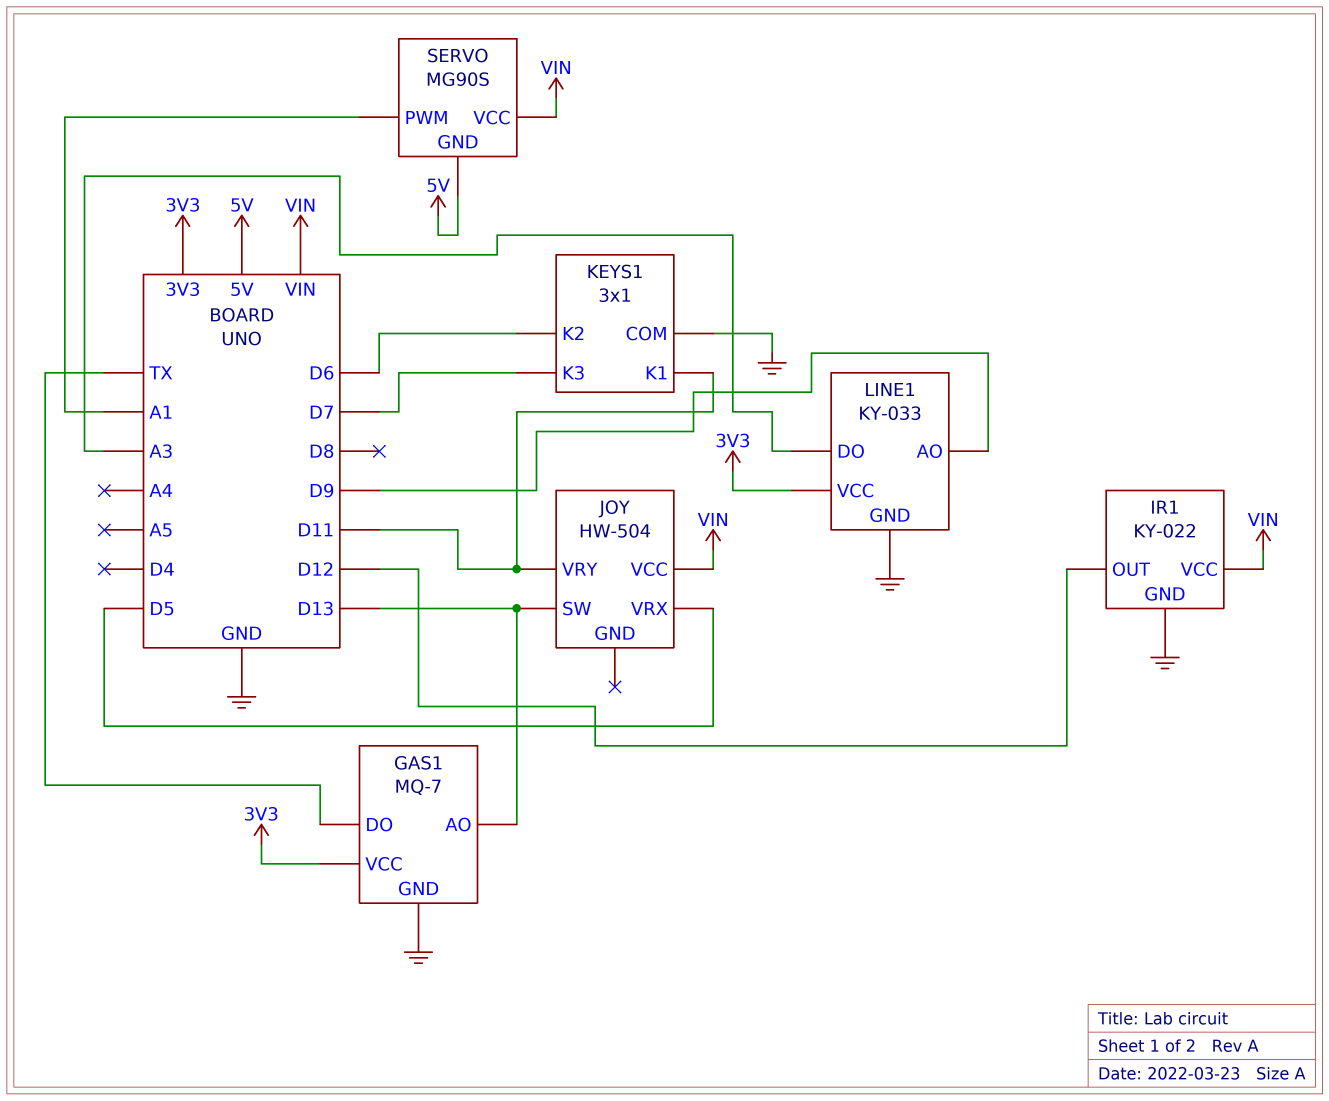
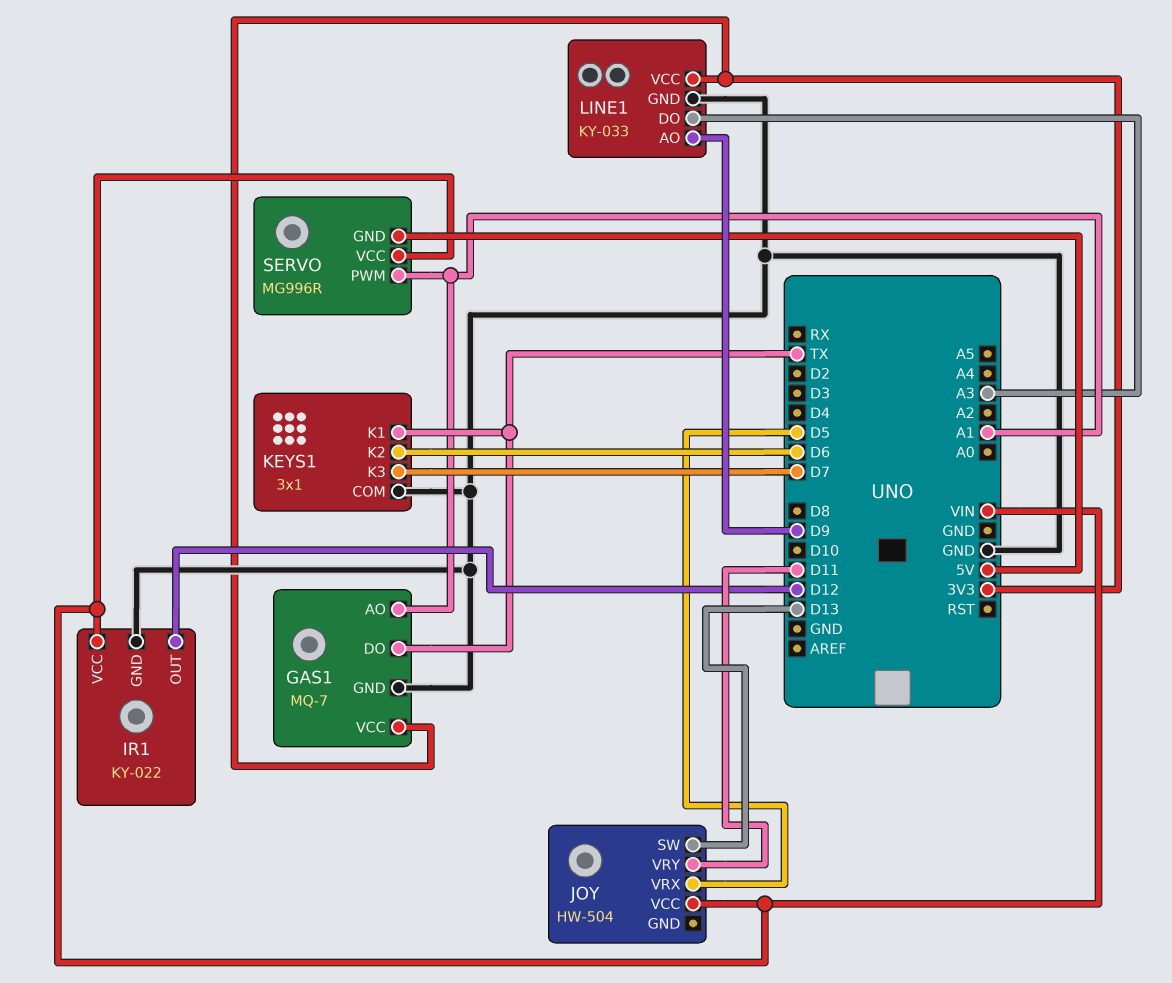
GAS1 pin AO: D13 -> A1
KEYS1 pin K1: D11 -> TX
SERVO: MG90S -> MG996R

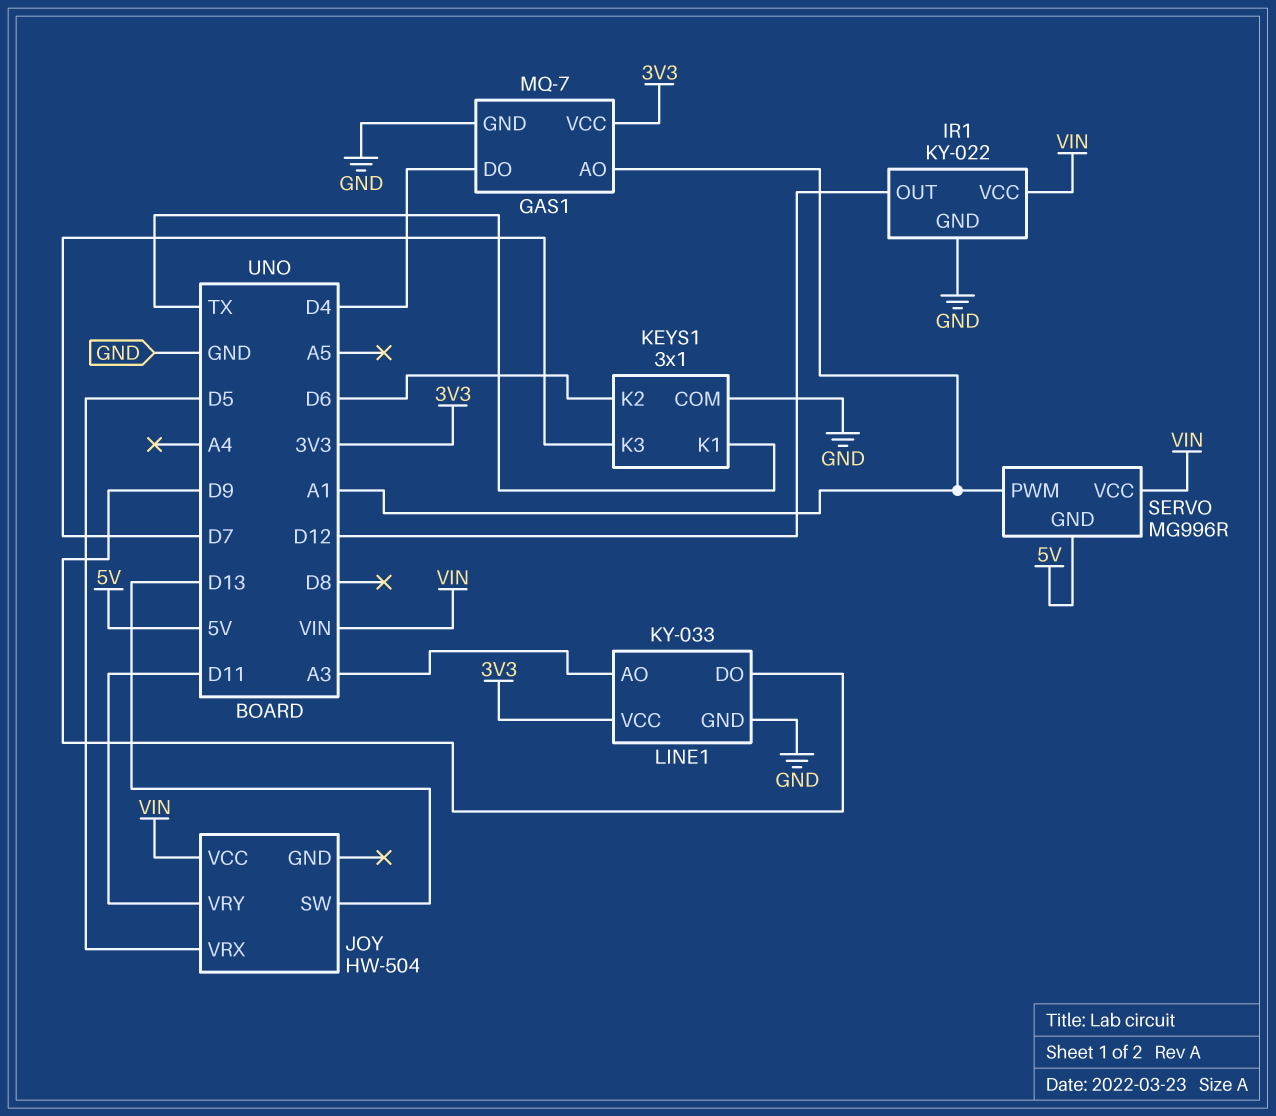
GAS1 pin DO: TX -> D4
LINE1 pin AO: D9 -> A3
LINE1 pin DO: A3 -> D9

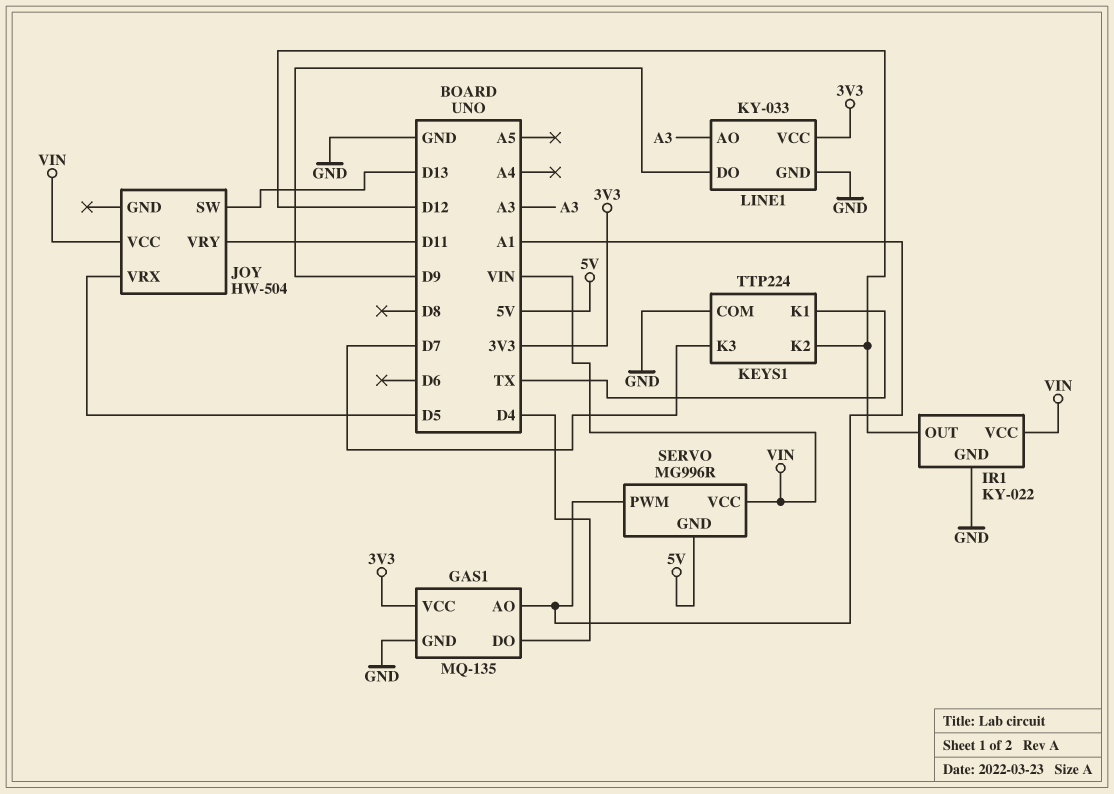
GAS1: MQ-7 -> MQ-135
KEYS1: 3x1 -> TTP224
KEYS1 pin K2: D6 -> D12

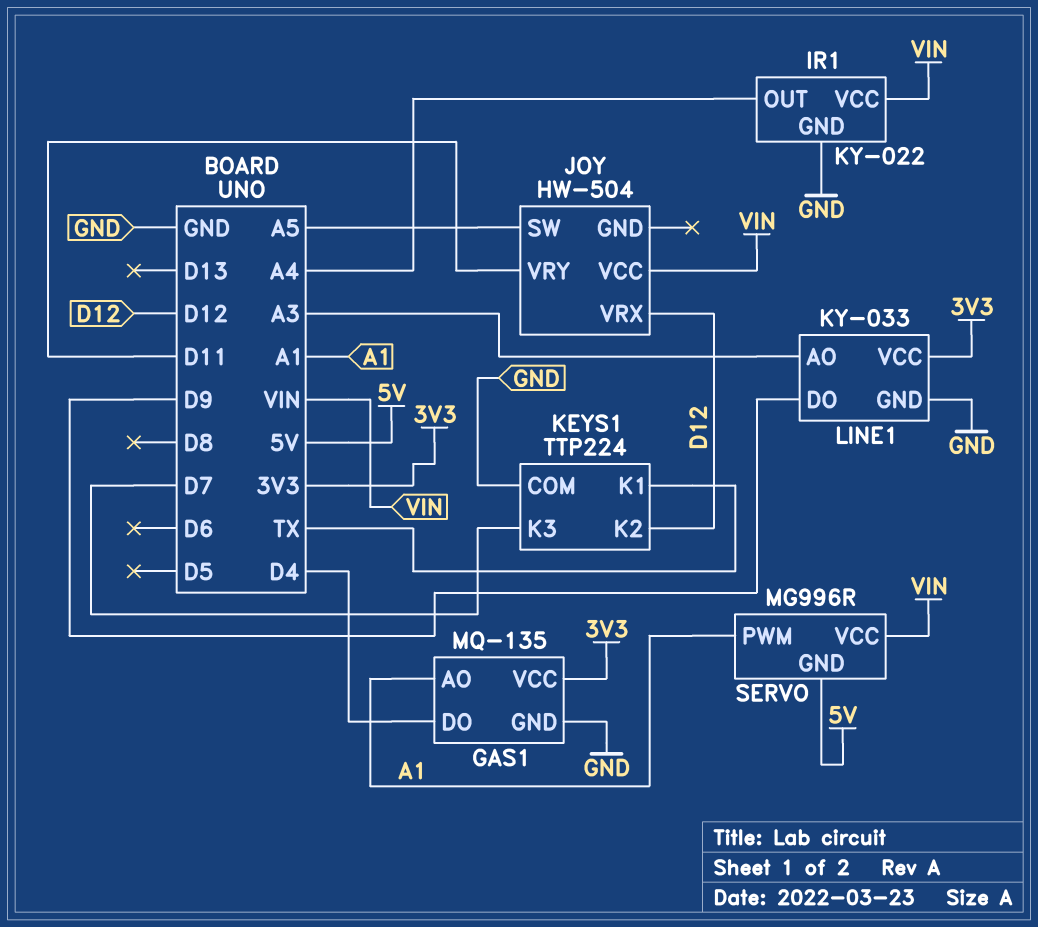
IR1 pin OUT: D12 -> A4
JOY pin SW: D13 -> A5
JOY pin VRX: D5 -> D12

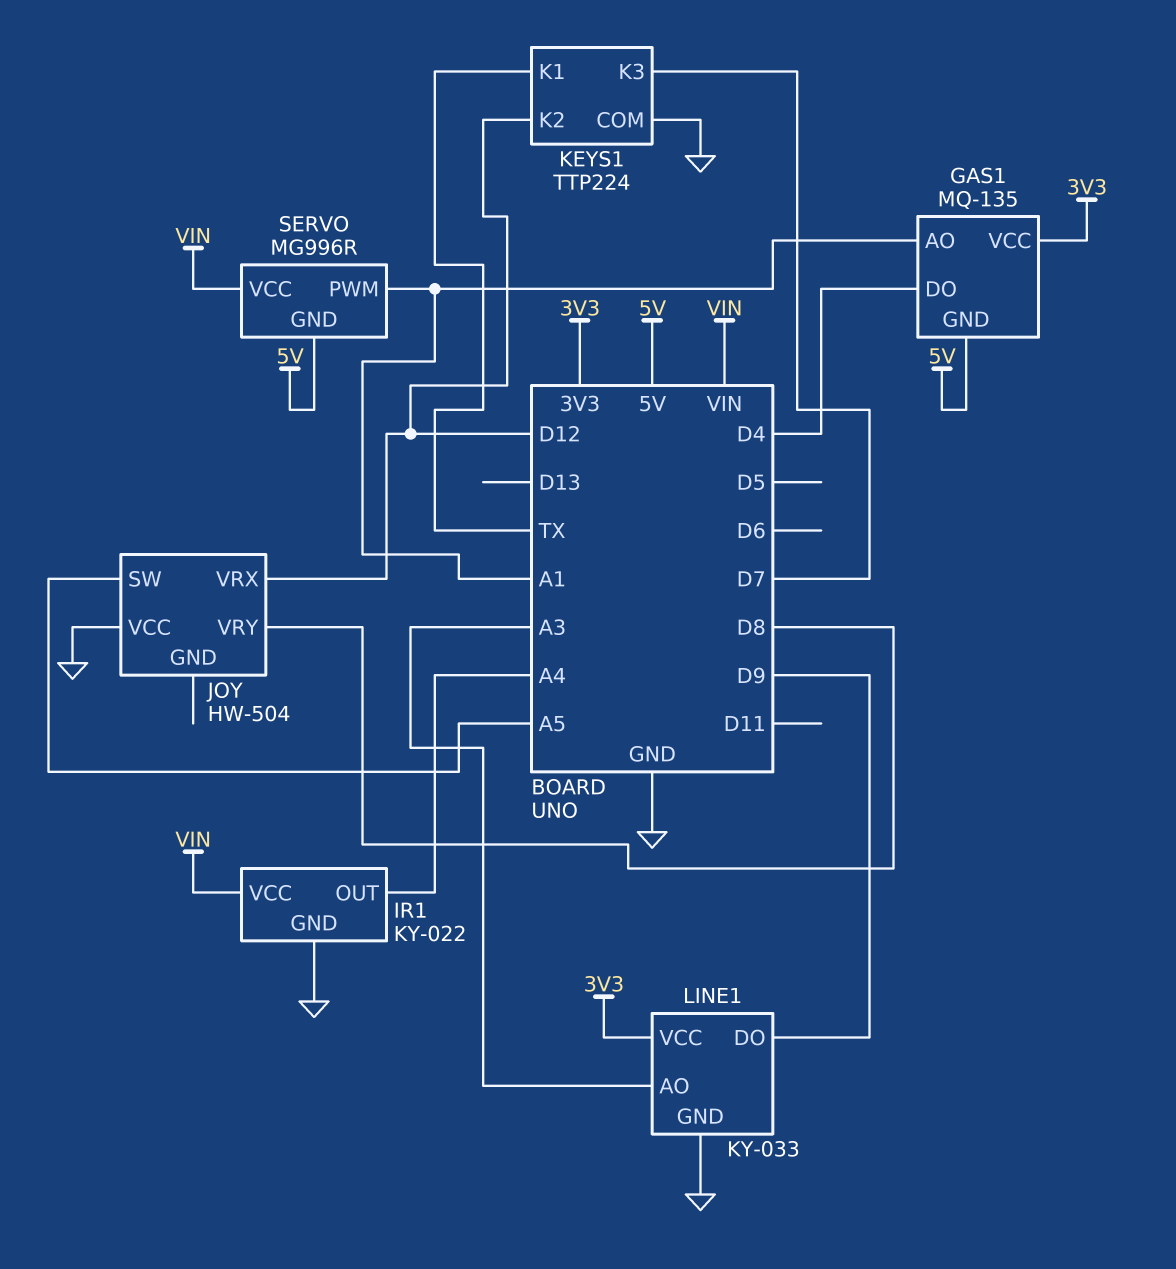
GAS1 pin GND: GND -> 5V
JOY pin VCC: VIN -> GND
JOY pin VRY: D11 -> D8

